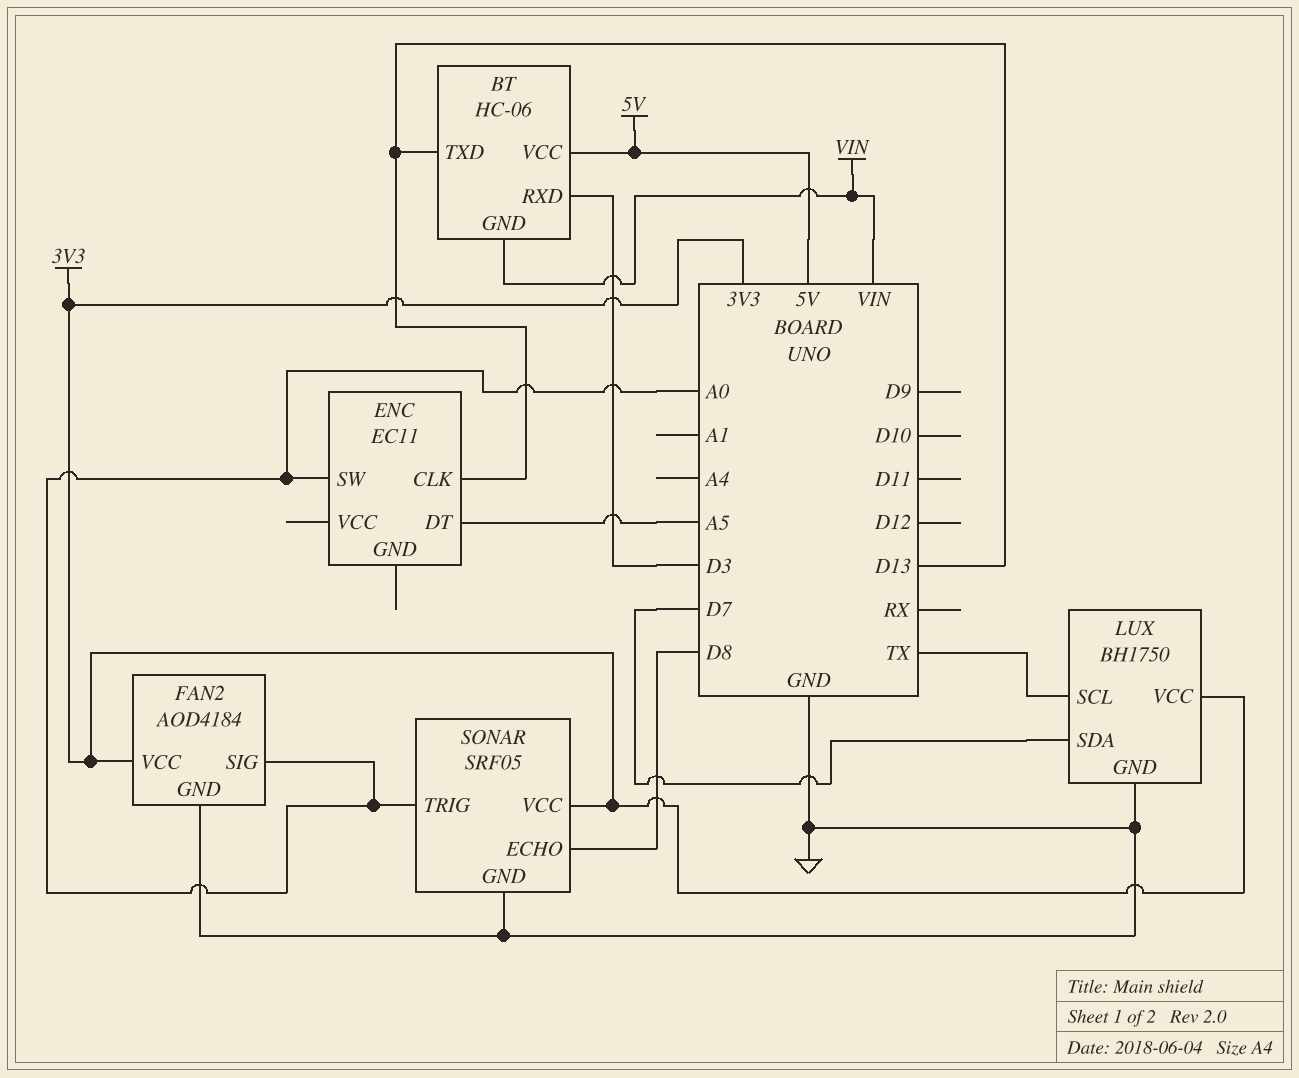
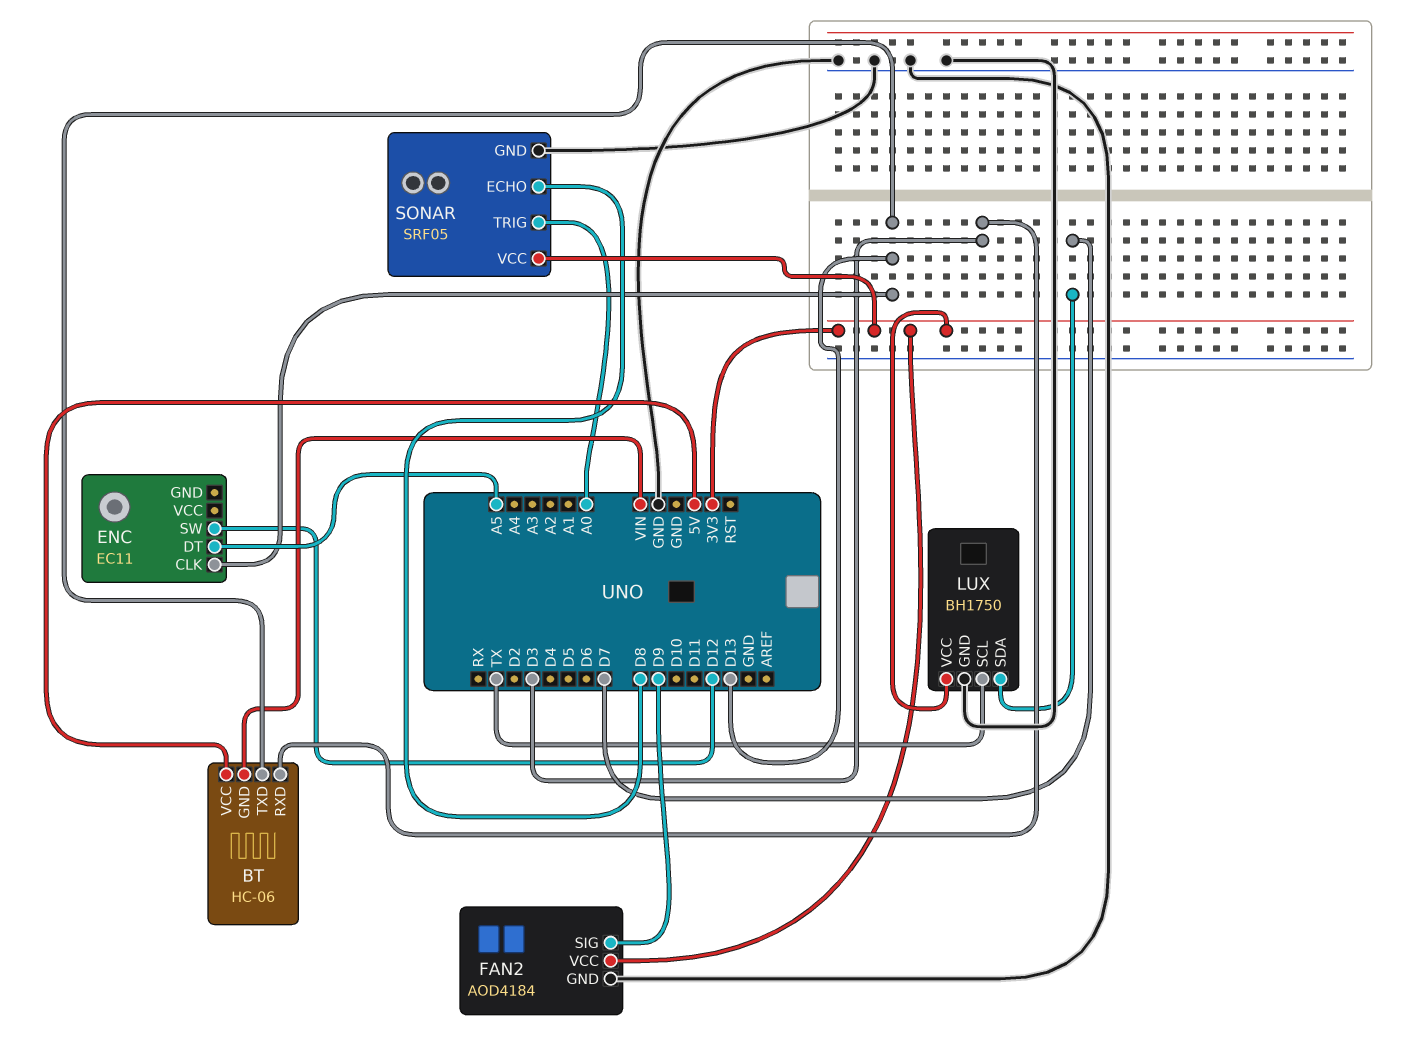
ENC pin SW: A0 -> D12
FAN2 pin SIG: A0 -> D9

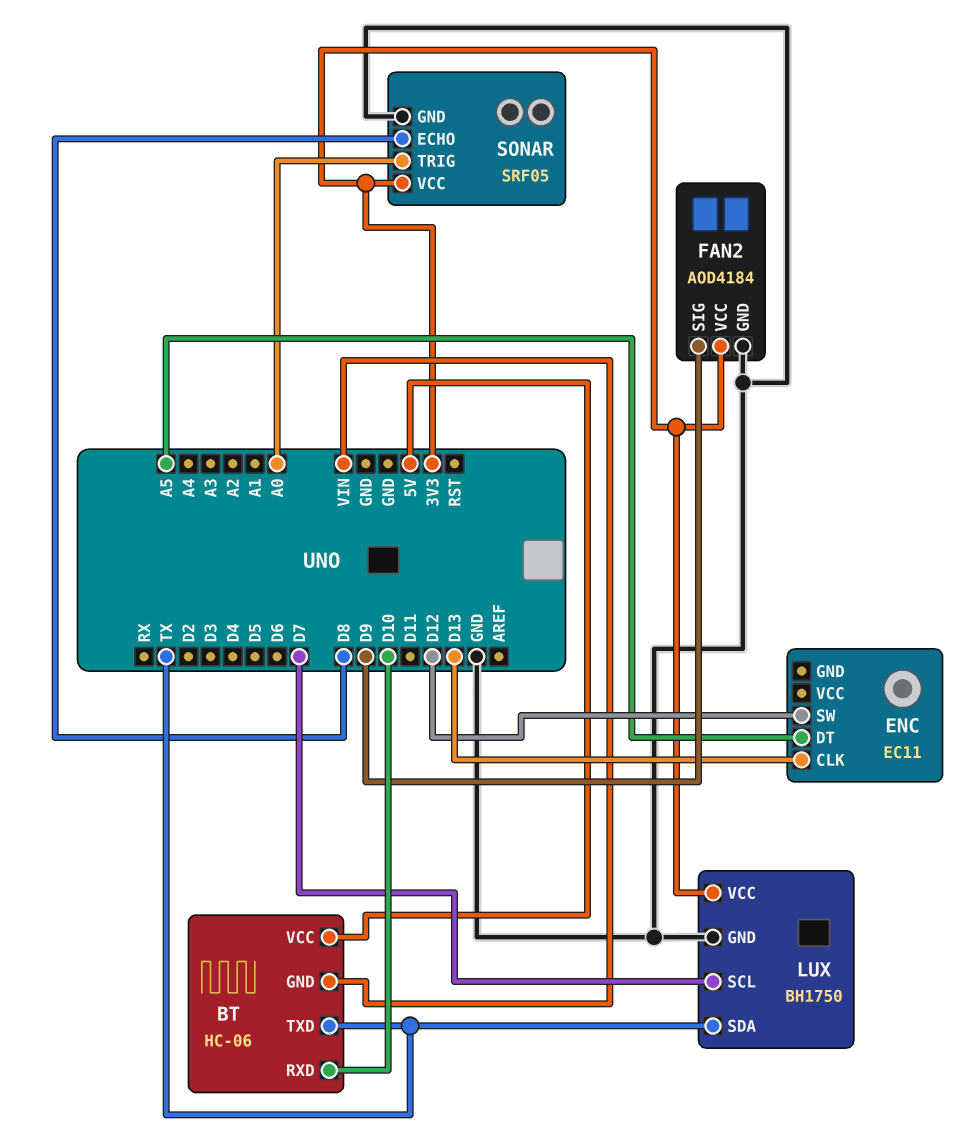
BT pin RXD: D3 -> D10
BT pin TXD: D13 -> TX
LUX pin SCL: TX -> D7
LUX pin SDA: D7 -> TX

